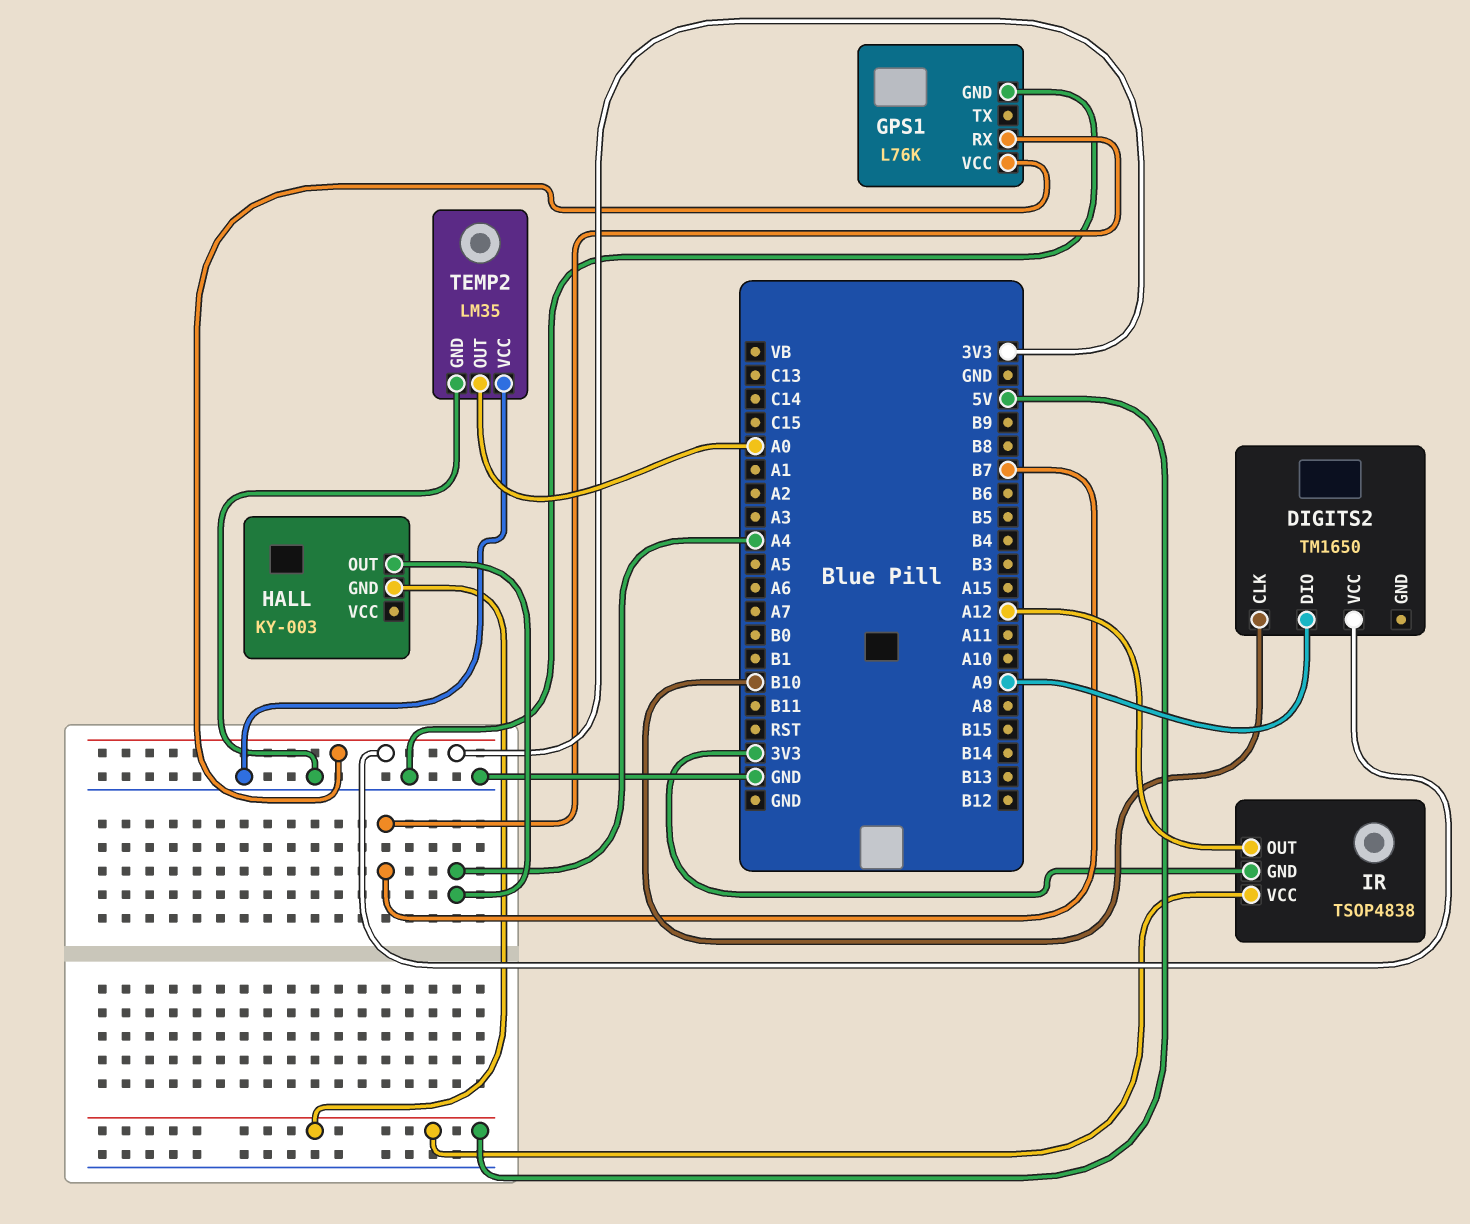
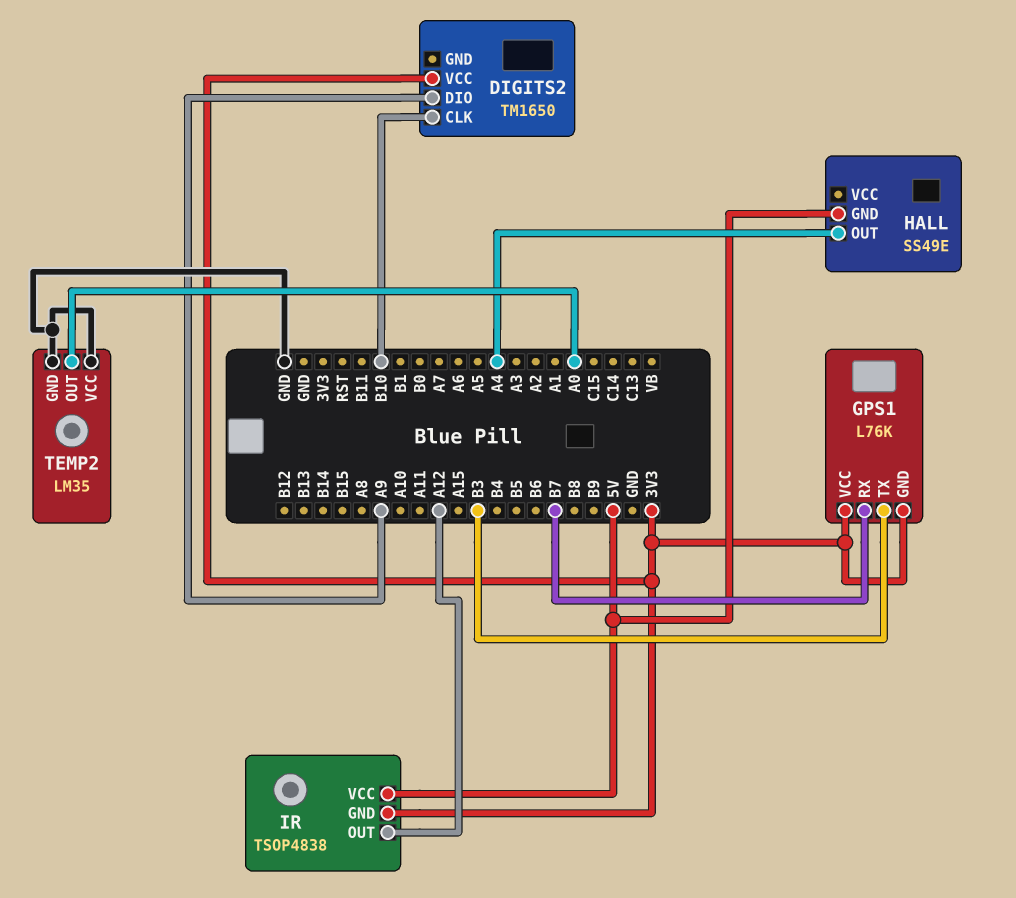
GPS1 pin GND: GND -> 3V3
GPS1 pin TX: none -> B3
HALL: KY-003 -> SS49E

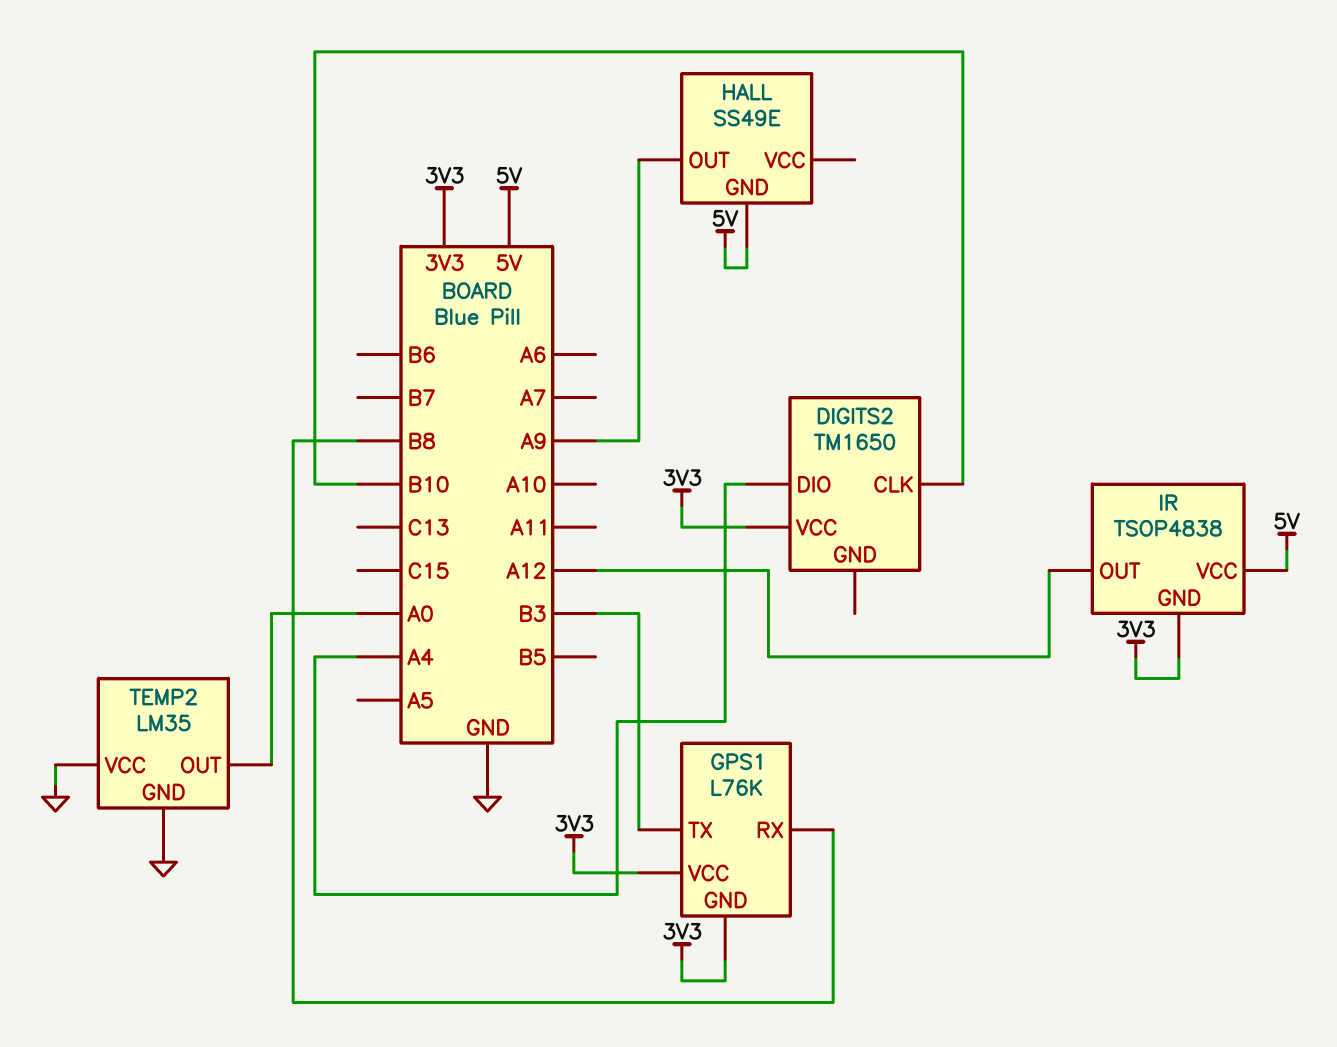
DIGITS2 pin DIO: A9 -> A4
GPS1 pin RX: B7 -> B8
HALL pin OUT: A4 -> A9

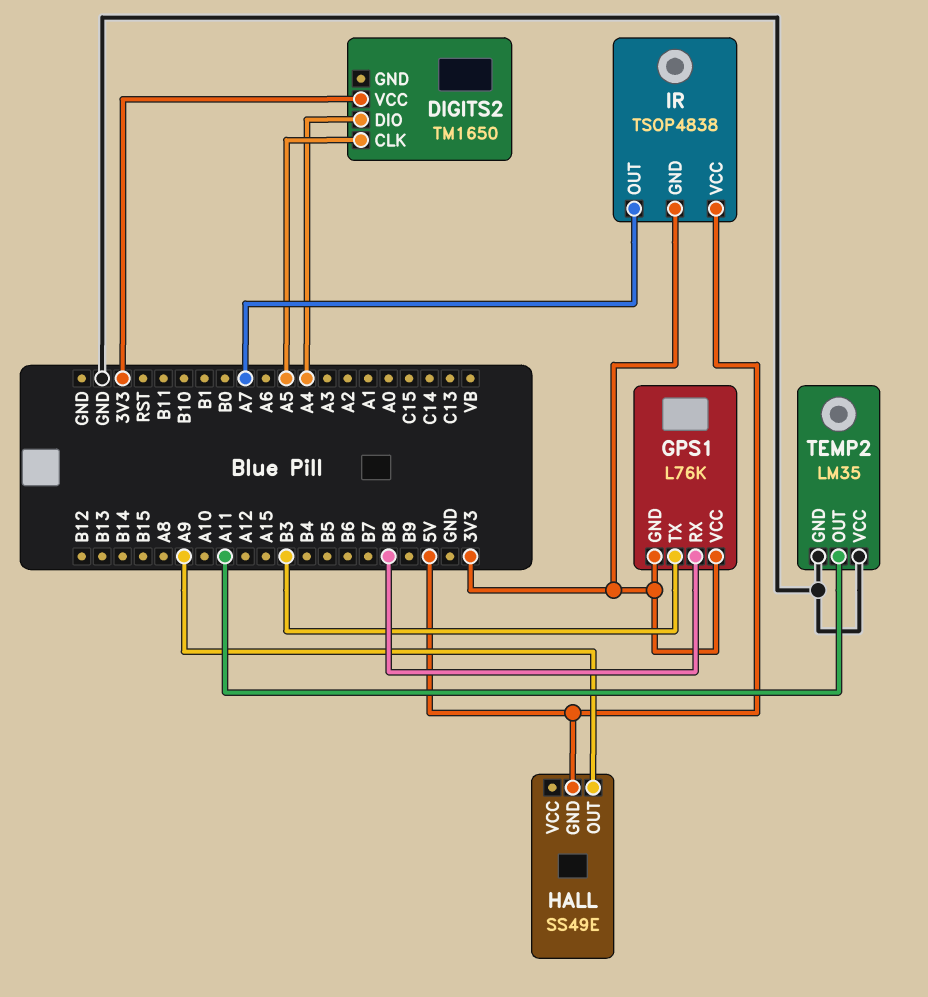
DIGITS2 pin CLK: B10 -> A5
IR pin OUT: A12 -> A7
TEMP2 pin OUT: A0 -> A11

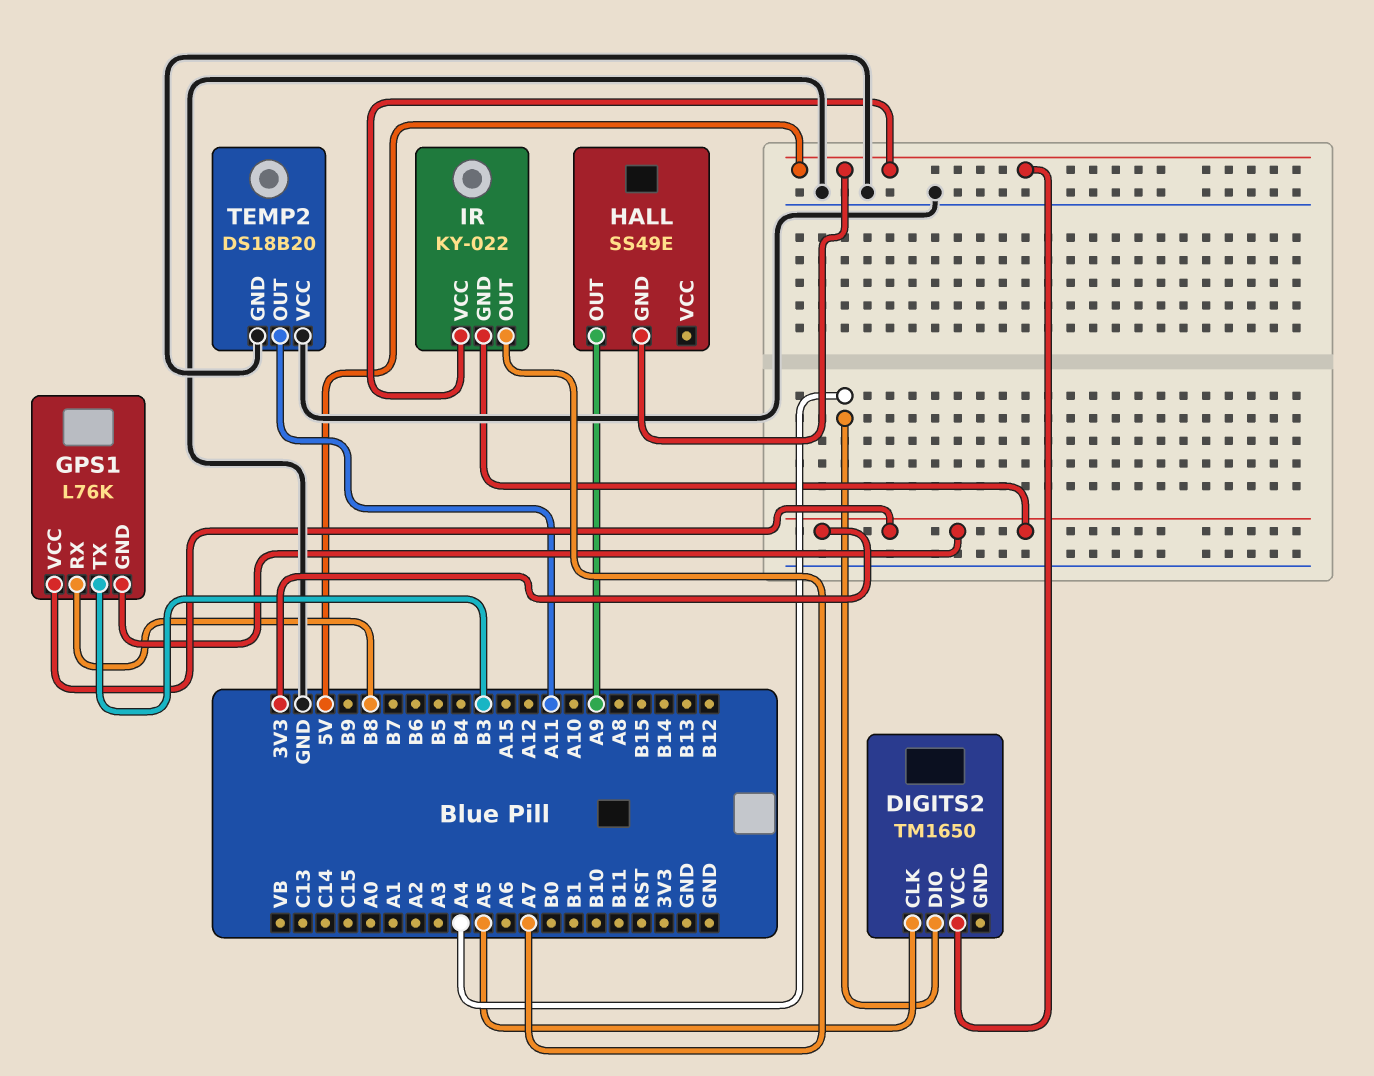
DIGITS2 pin VCC: 3V3 -> 5V
IR: TSOP4838 -> KY-022
TEMP2: LM35 -> DS18B20

